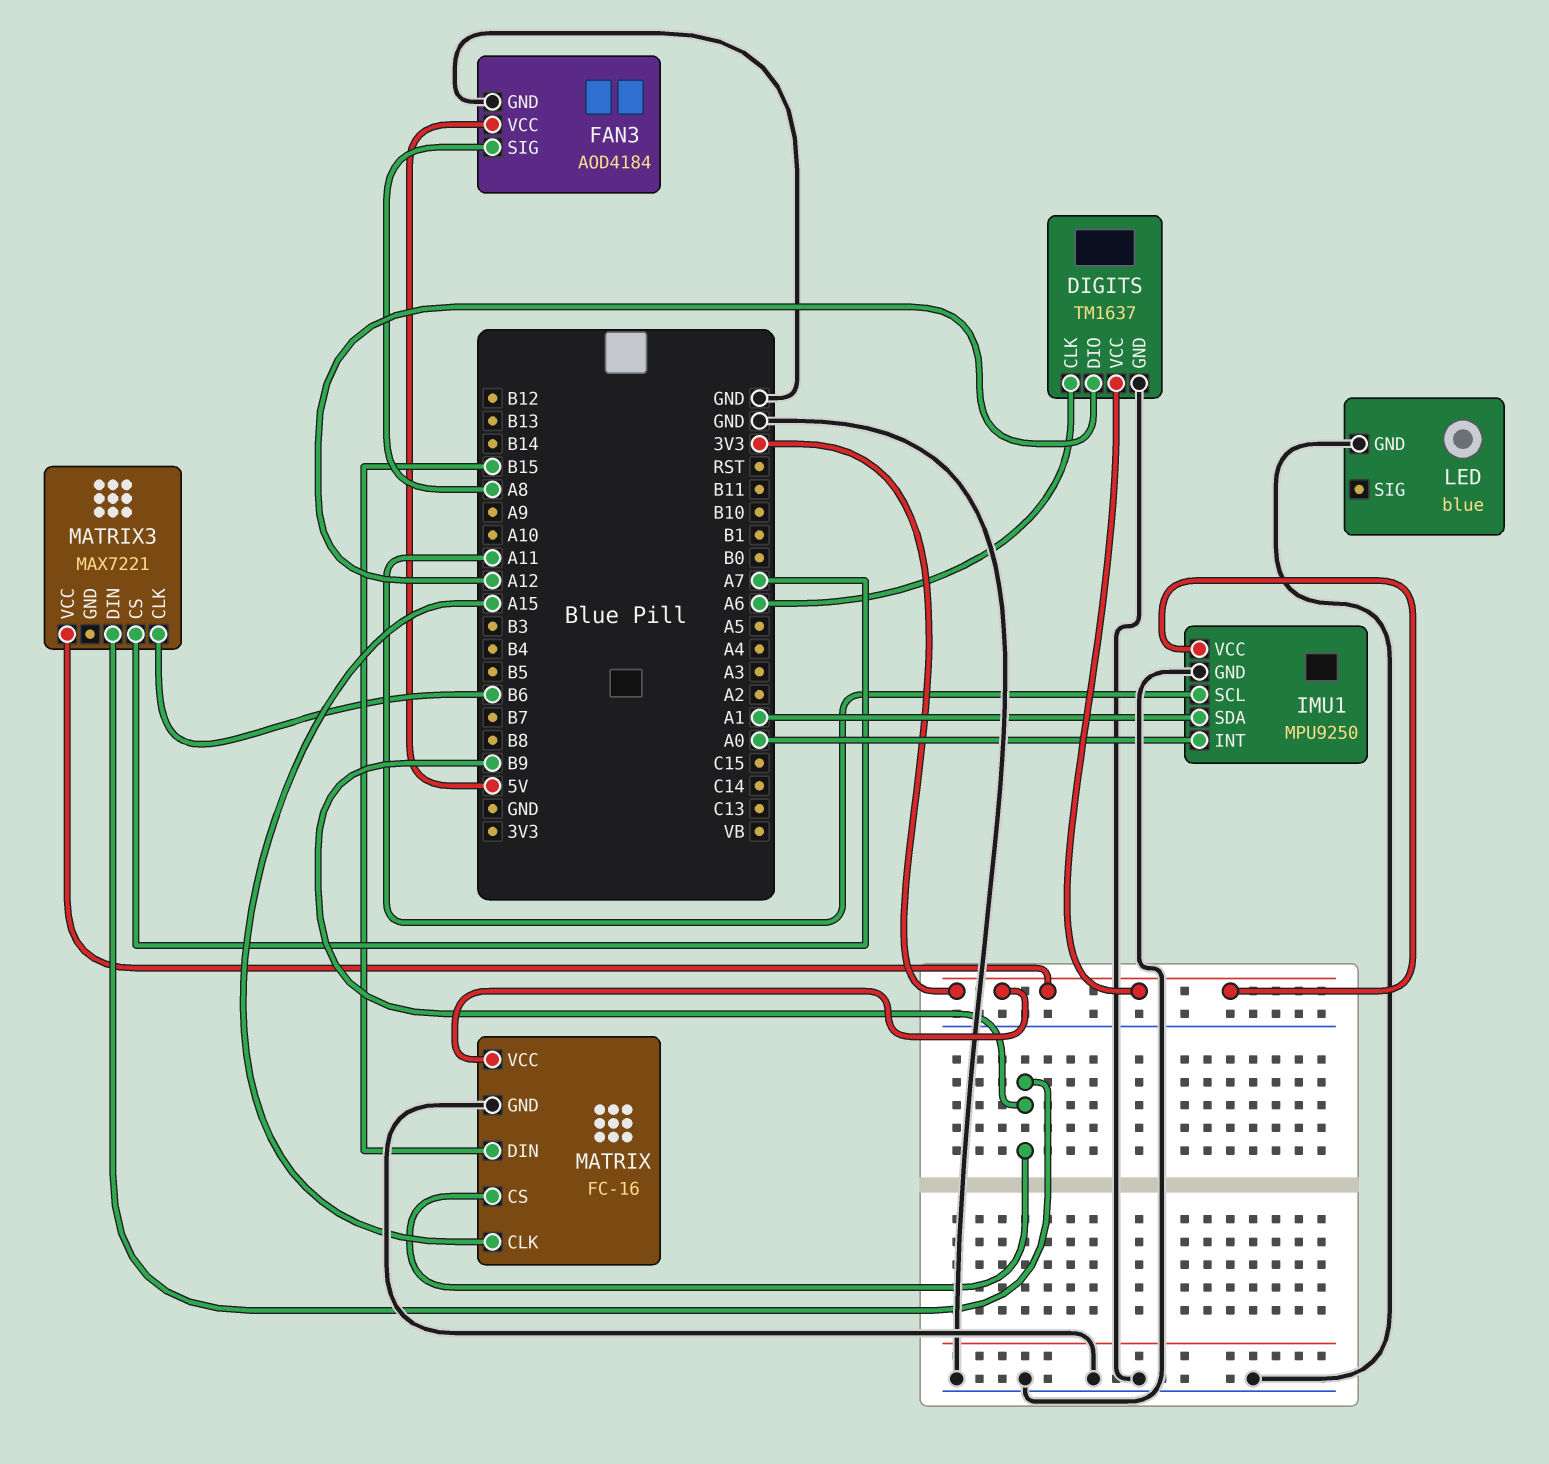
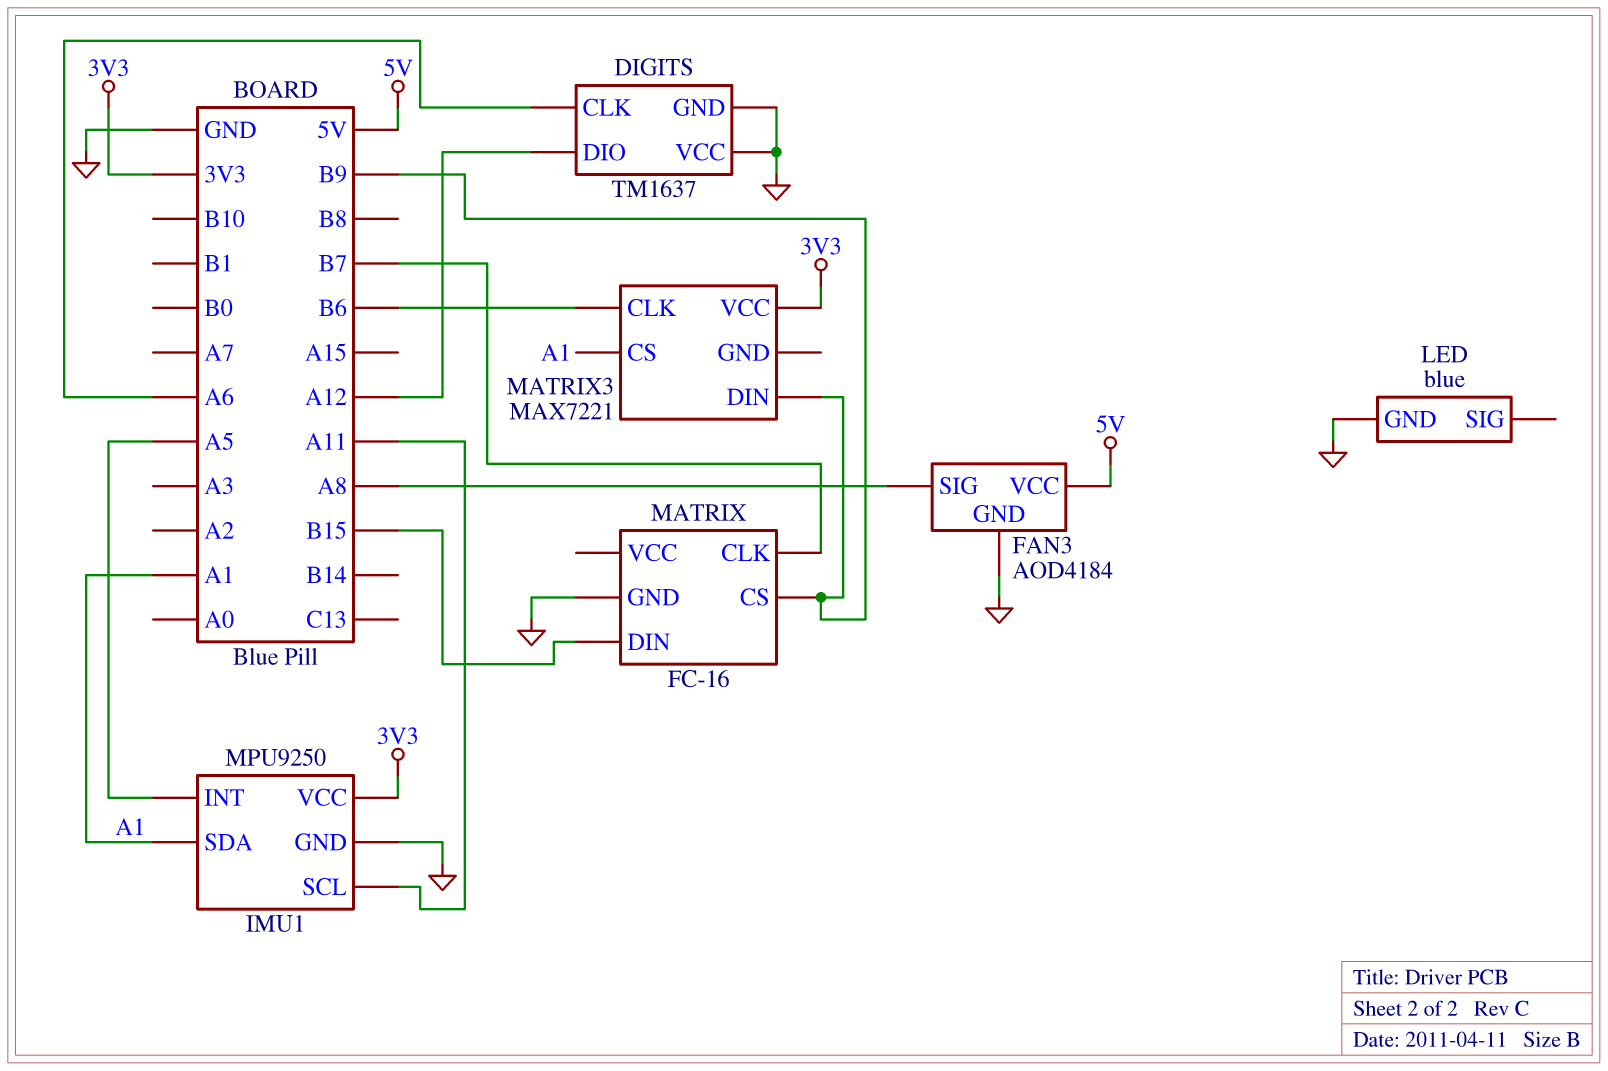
DIGITS pin VCC: 3V3 -> GND
IMU1 pin INT: A0 -> A5
MATRIX pin CLK: A15 -> B7
MATRIX pin VCC: 3V3 -> none
MATRIX3 pin CS: A7 -> A1

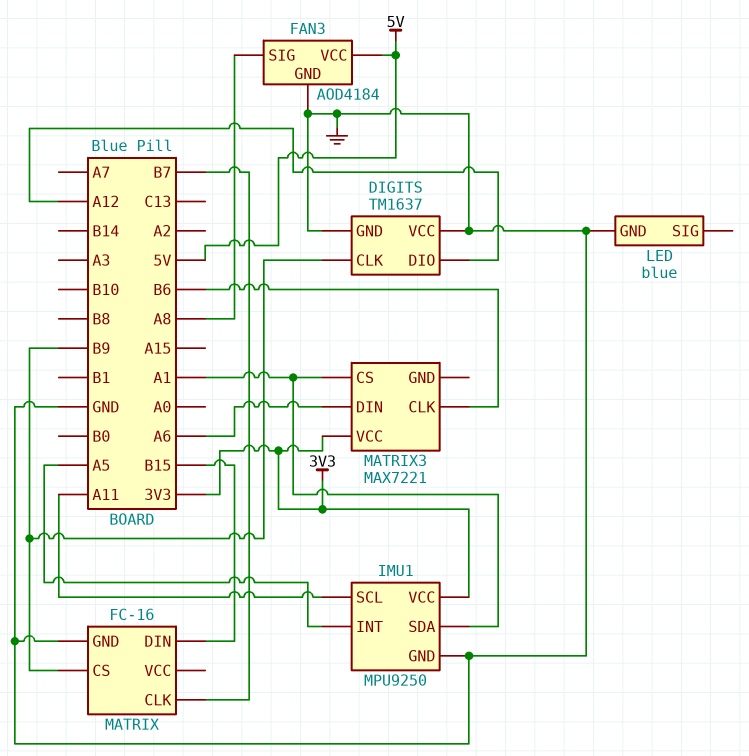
DIGITS pin CLK: A6 -> B9
MATRIX3 pin DIN: B9 -> A6

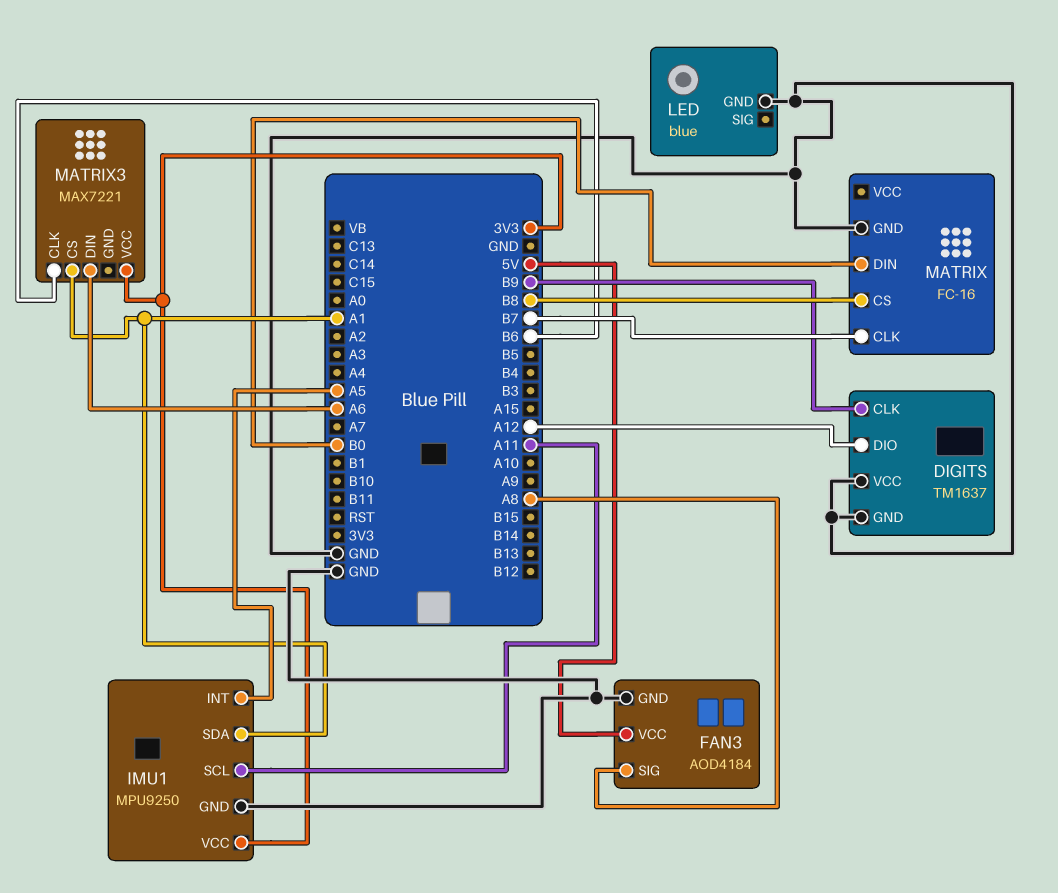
MATRIX pin CS: B9 -> B8
MATRIX pin DIN: B15 -> B0

